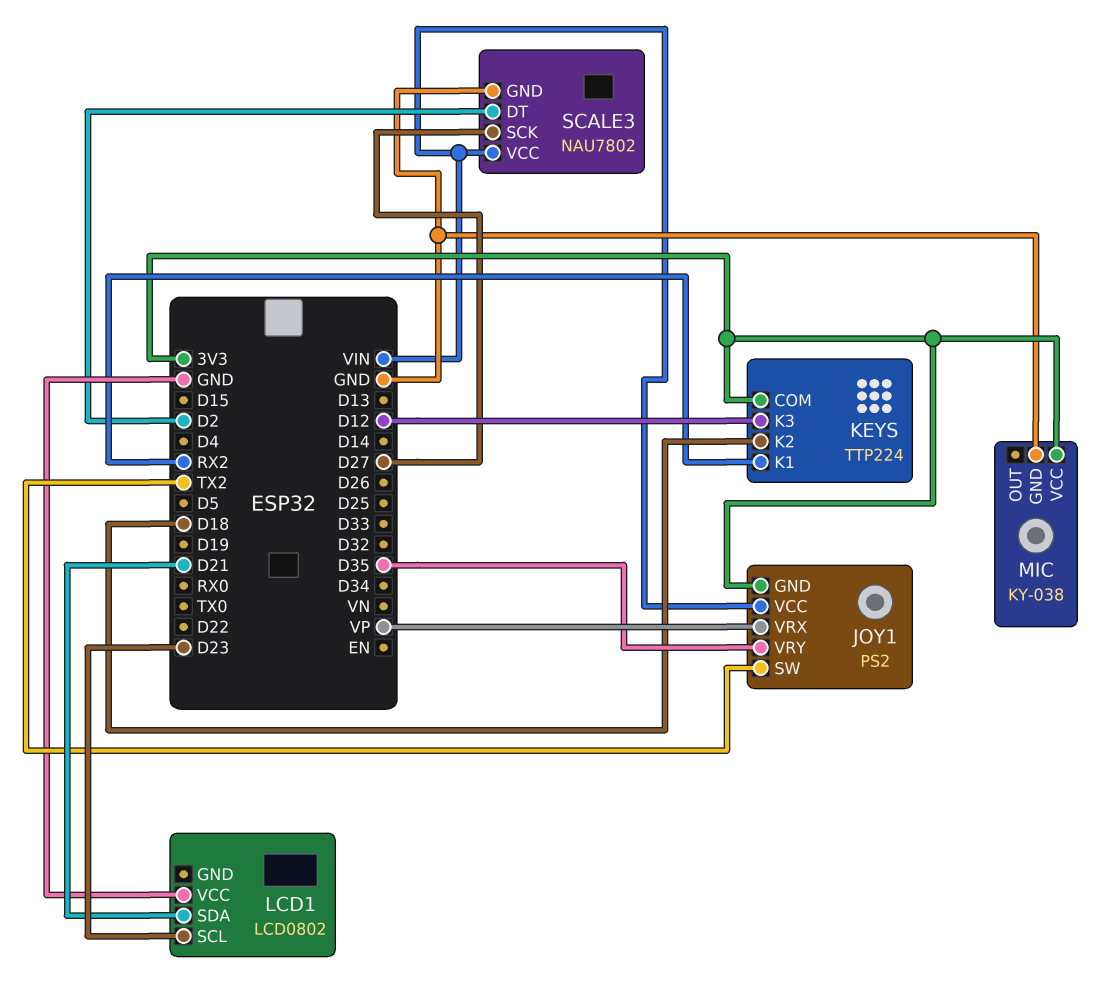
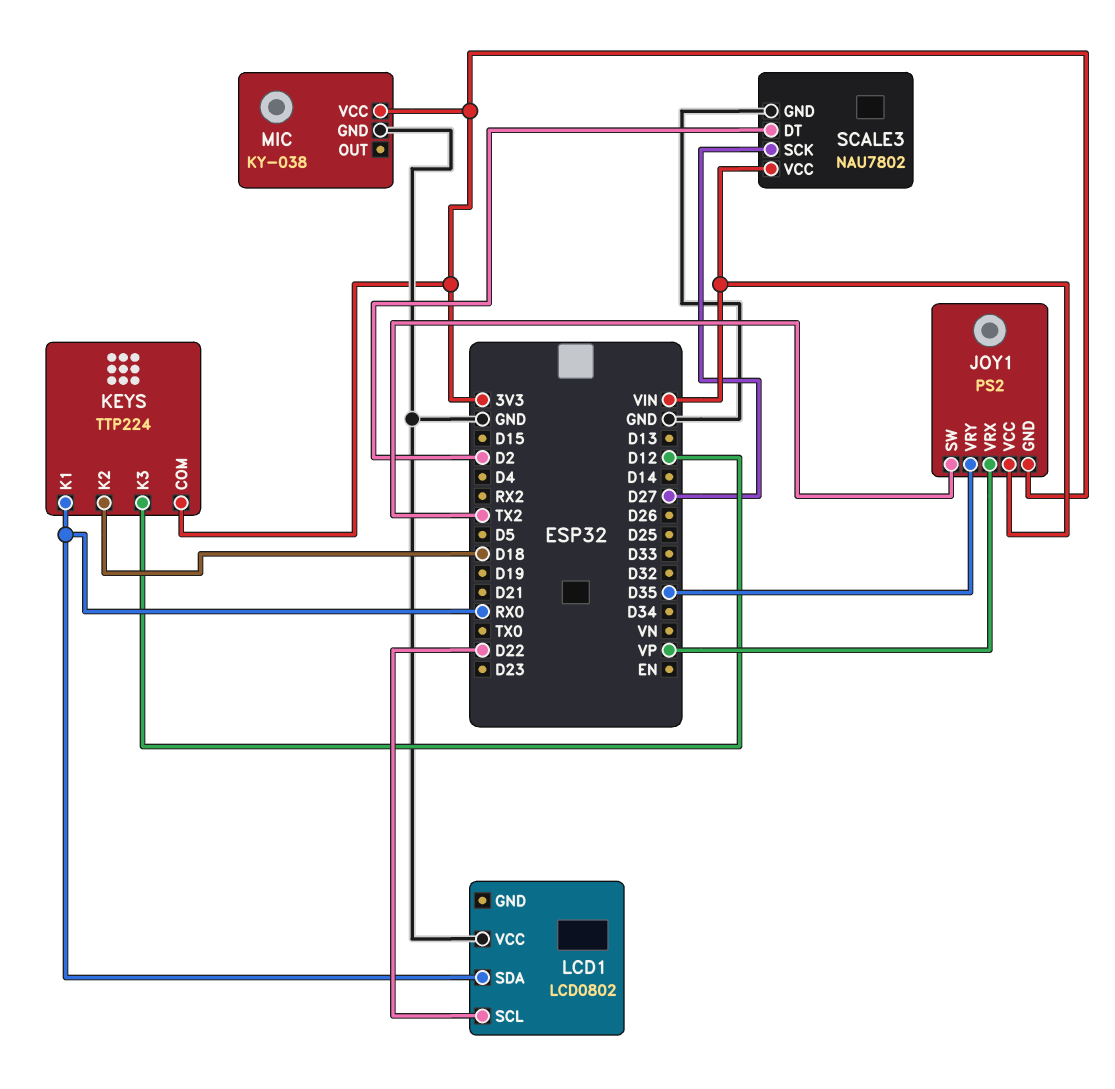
KEYS pin K1: RX2 -> RX0
LCD1 pin SCL: D23 -> D22
LCD1 pin SDA: D21 -> RX0

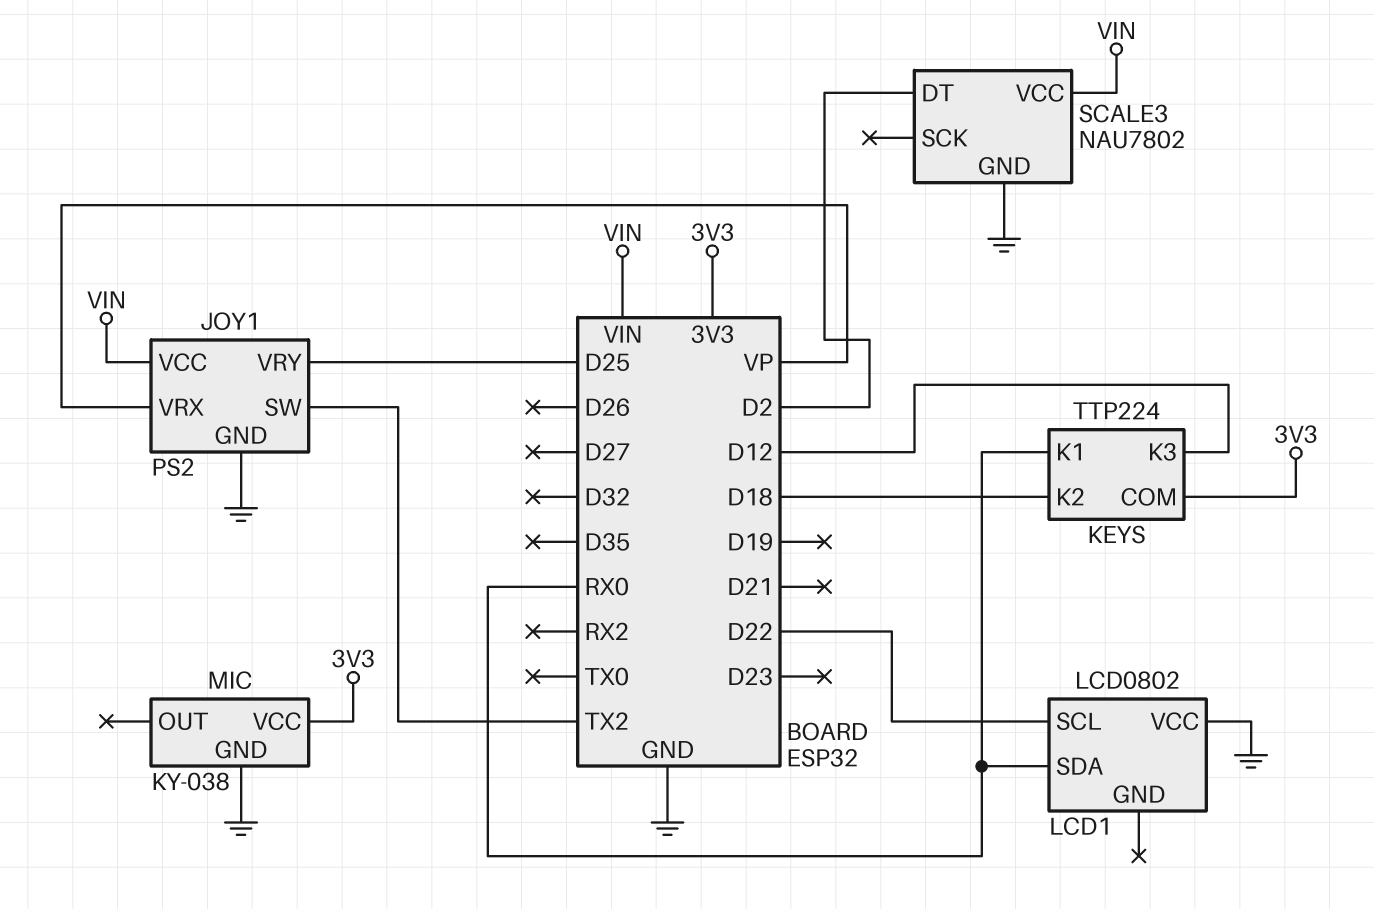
JOY1 pin GND: 3V3 -> GND
JOY1 pin VRY: D35 -> D25
SCALE3 pin SCK: D27 -> none

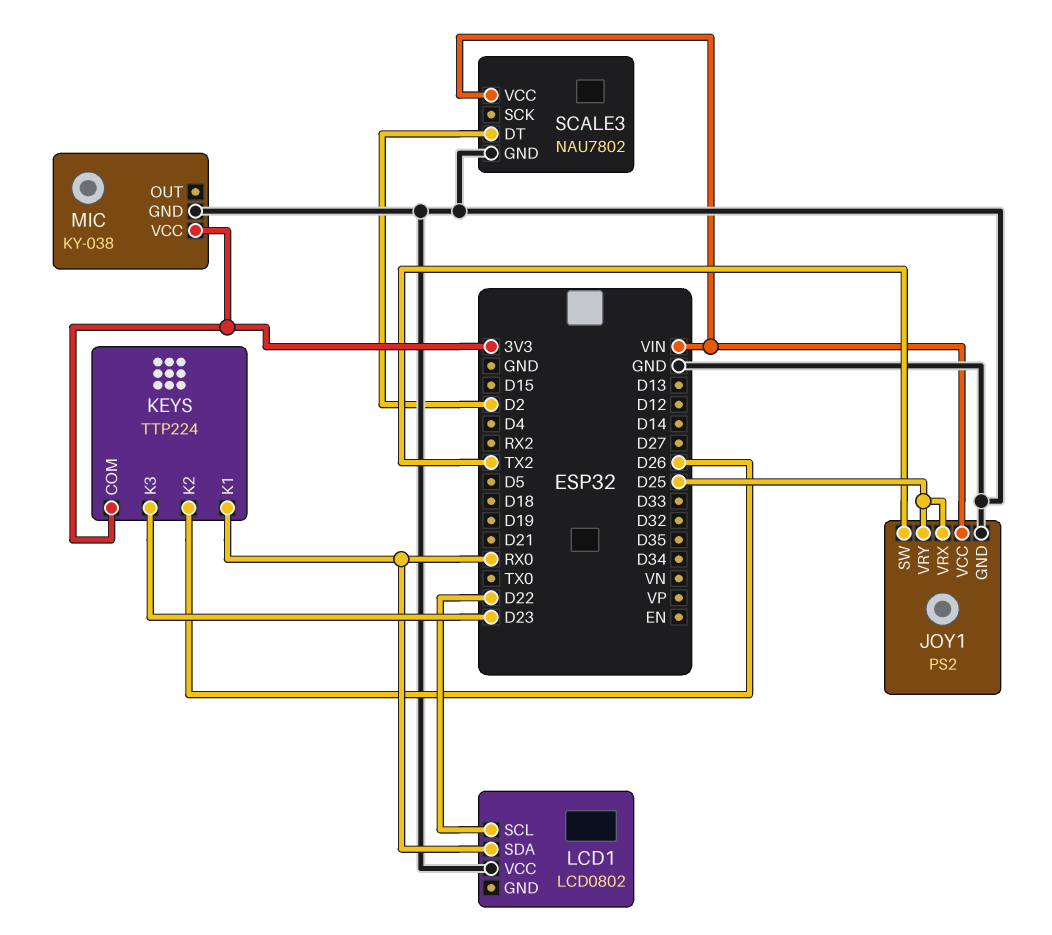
JOY1 pin VRX: VP -> D25
KEYS pin K2: D18 -> D26
KEYS pin K3: D12 -> D23

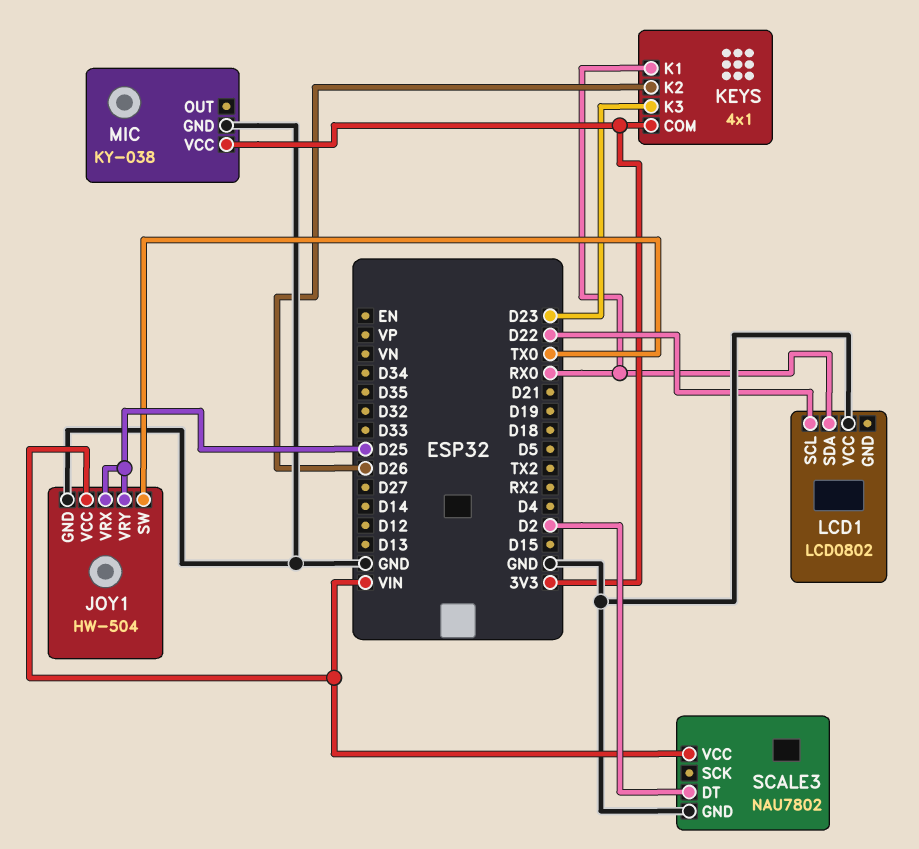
JOY1: PS2 -> HW-504
JOY1 pin SW: TX2 -> TX0
KEYS: TTP224 -> 4x1

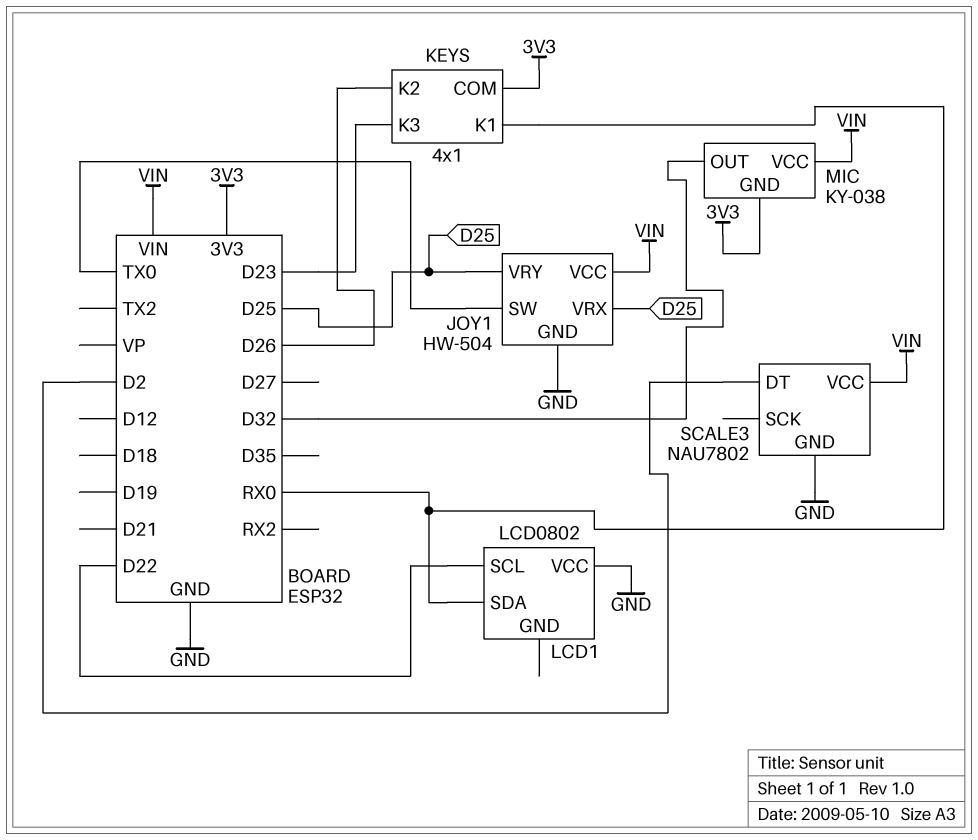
MIC pin GND: GND -> 3V3
MIC pin OUT: none -> D32
MIC pin VCC: 3V3 -> VIN

